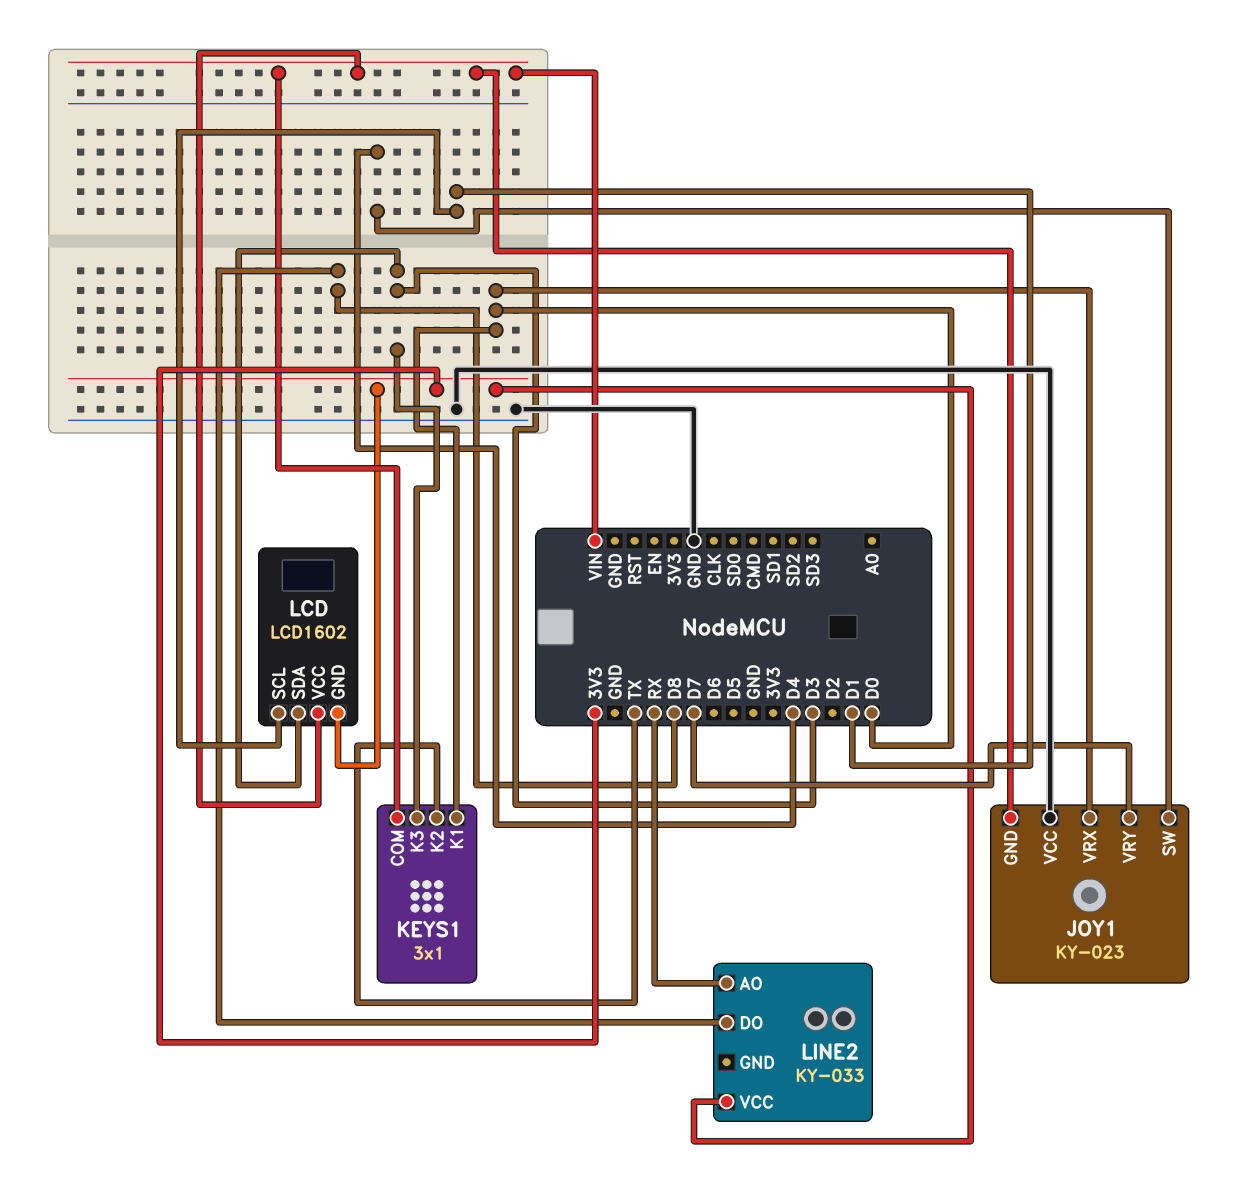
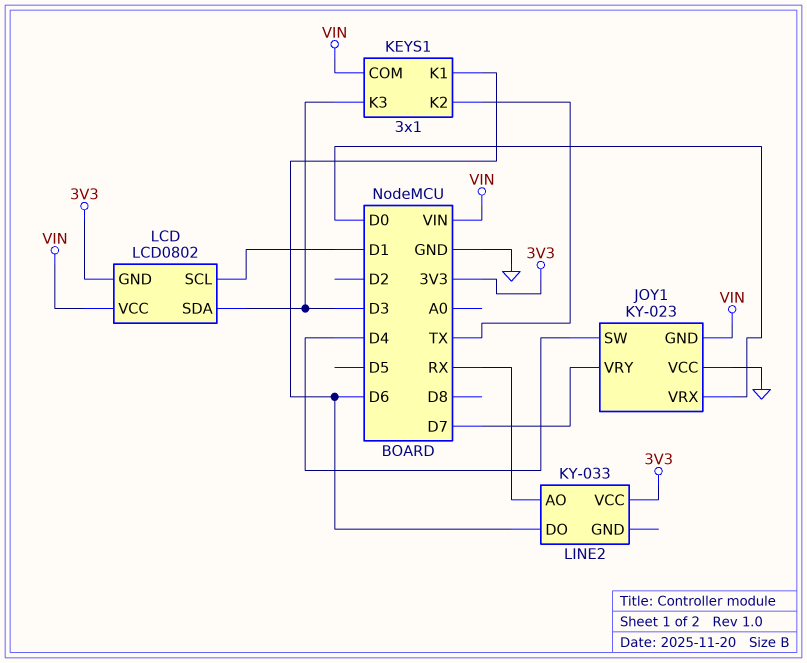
KEYS1 pin K1: D0 -> D6
LCD: LCD1602 -> LCD0802
LINE2 pin DO: D8 -> D6

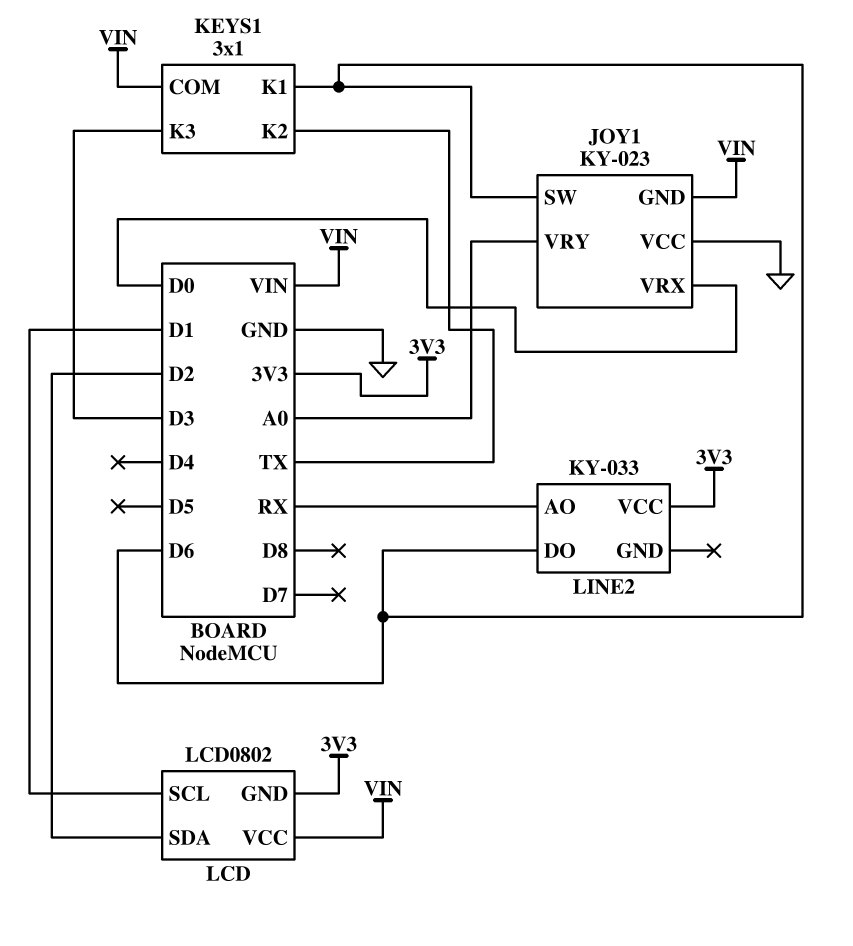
JOY1 pin SW: D4 -> D6
JOY1 pin VRY: D7 -> A0
LCD pin SDA: D3 -> D2

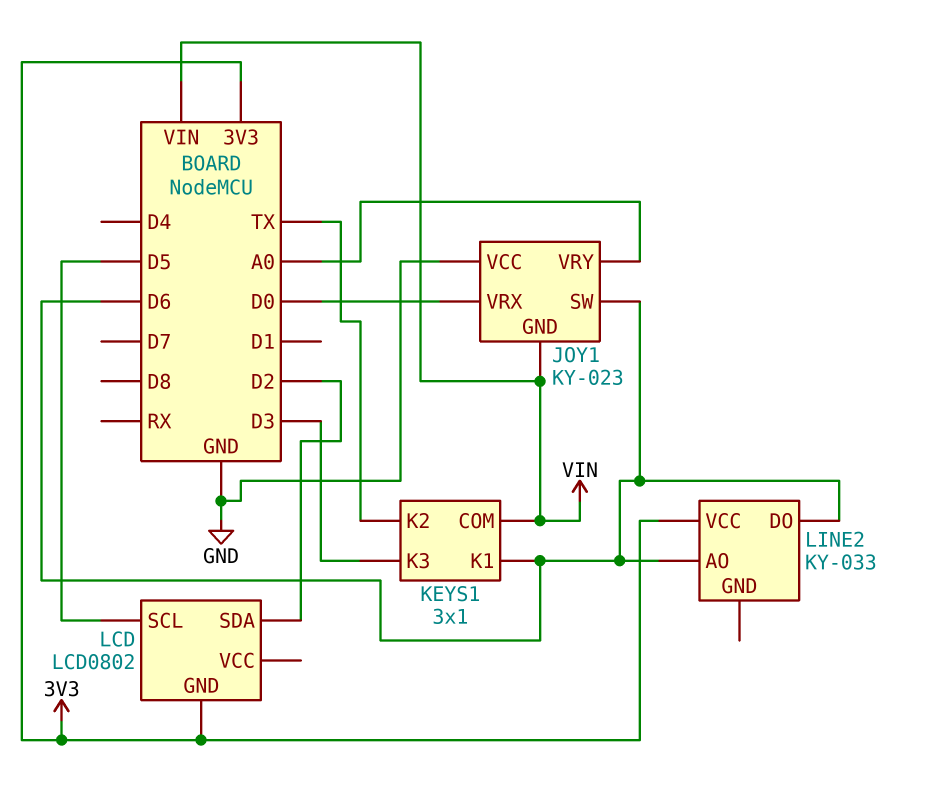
LCD pin SCL: D1 -> D5
LCD pin VCC: VIN -> none
LINE2 pin AO: RX -> D6

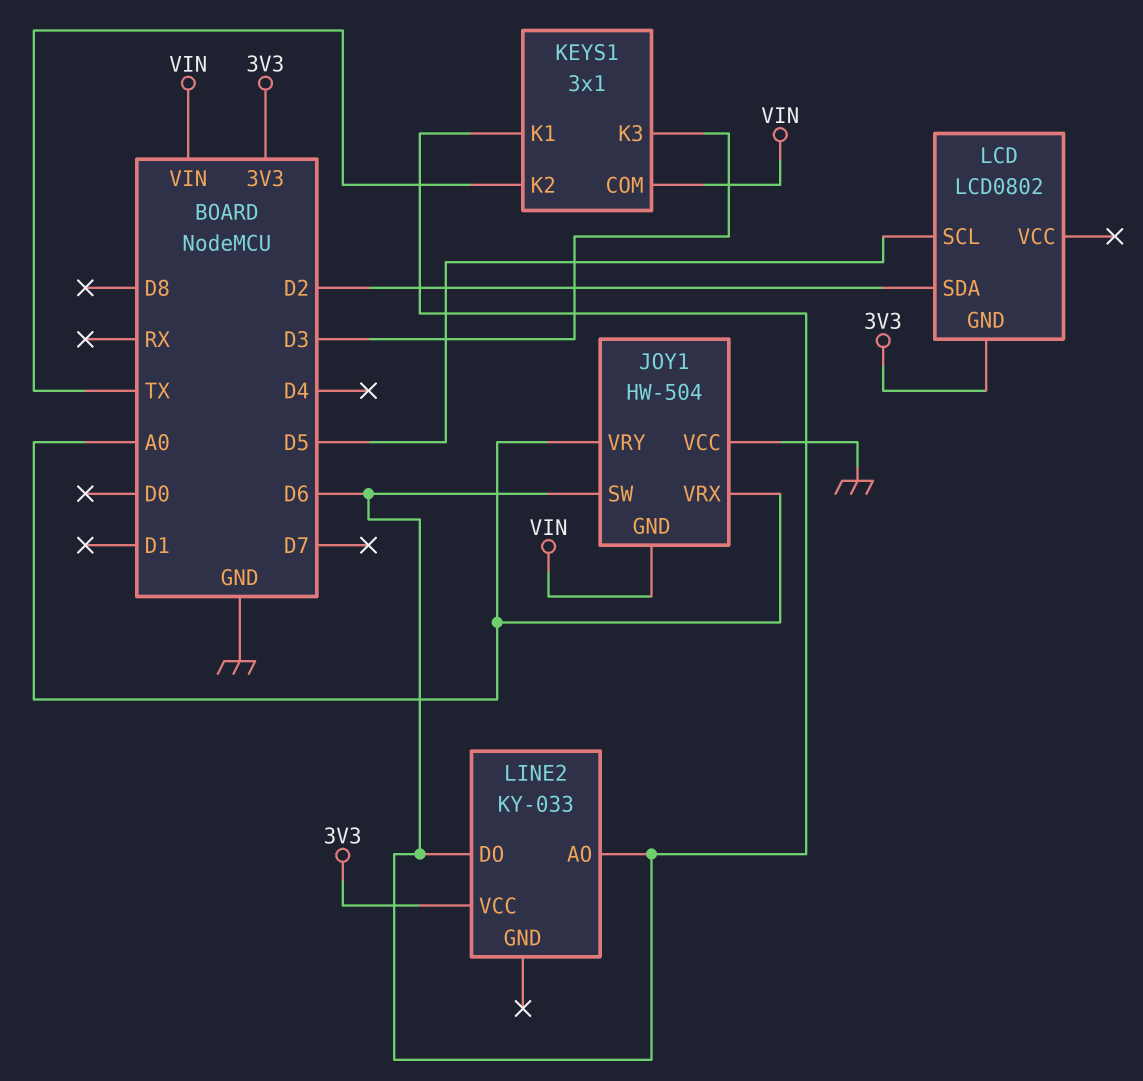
JOY1: KY-023 -> HW-504
JOY1 pin VRX: D0 -> A0

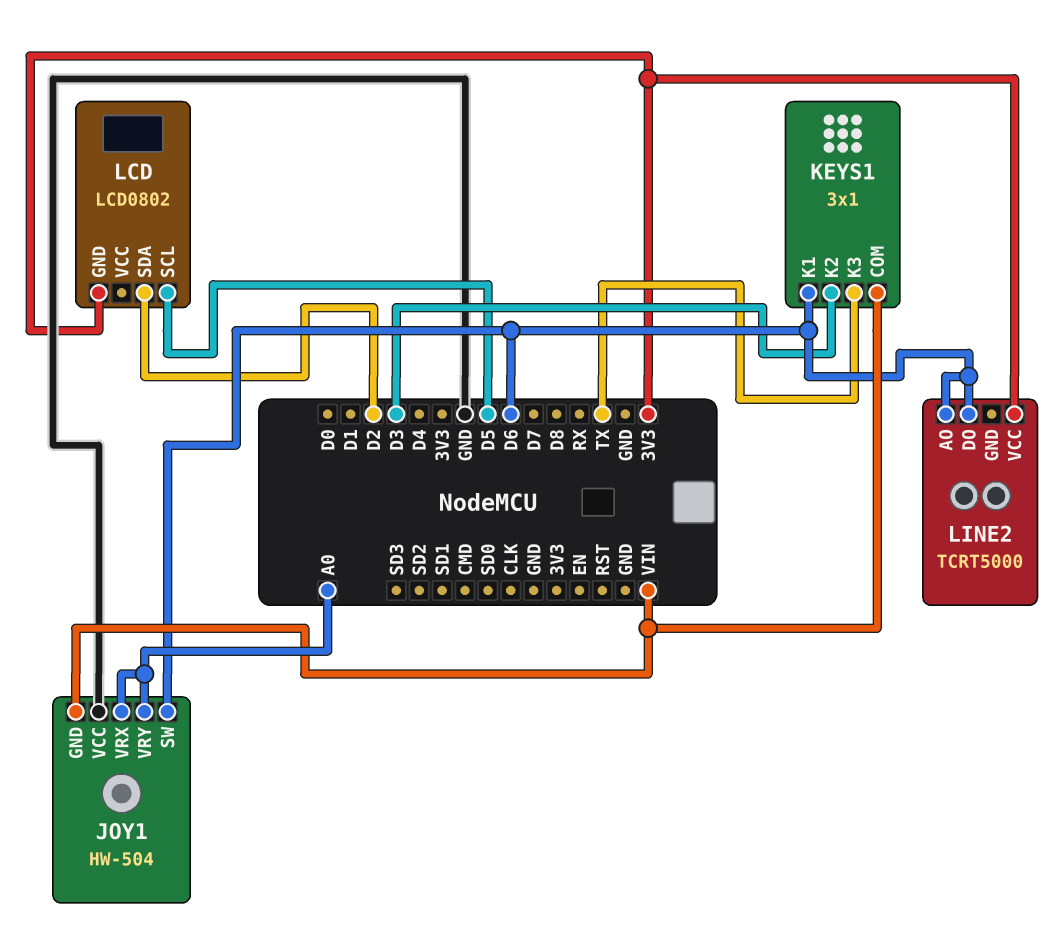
KEYS1 pin K2: TX -> D3
KEYS1 pin K3: D3 -> TX
LINE2: KY-033 -> TCRT5000

